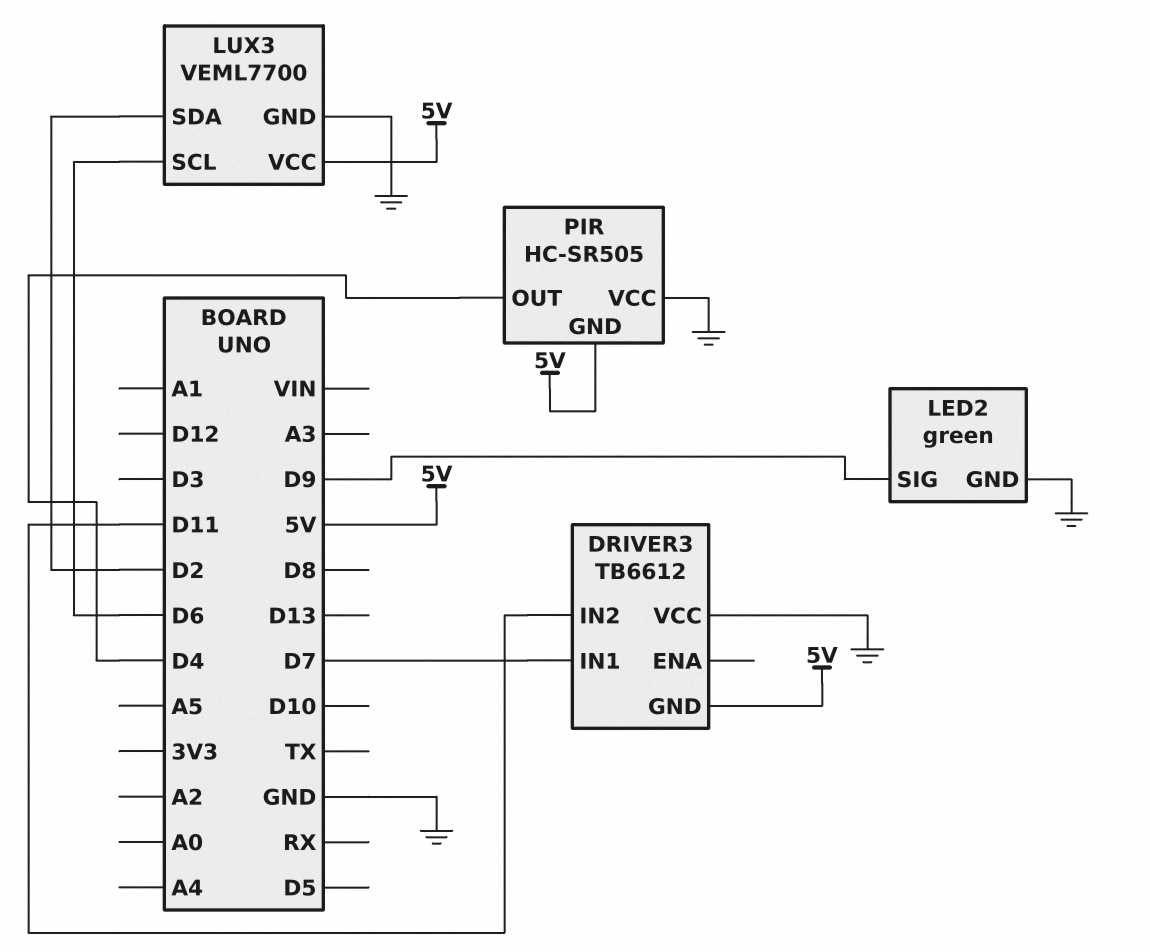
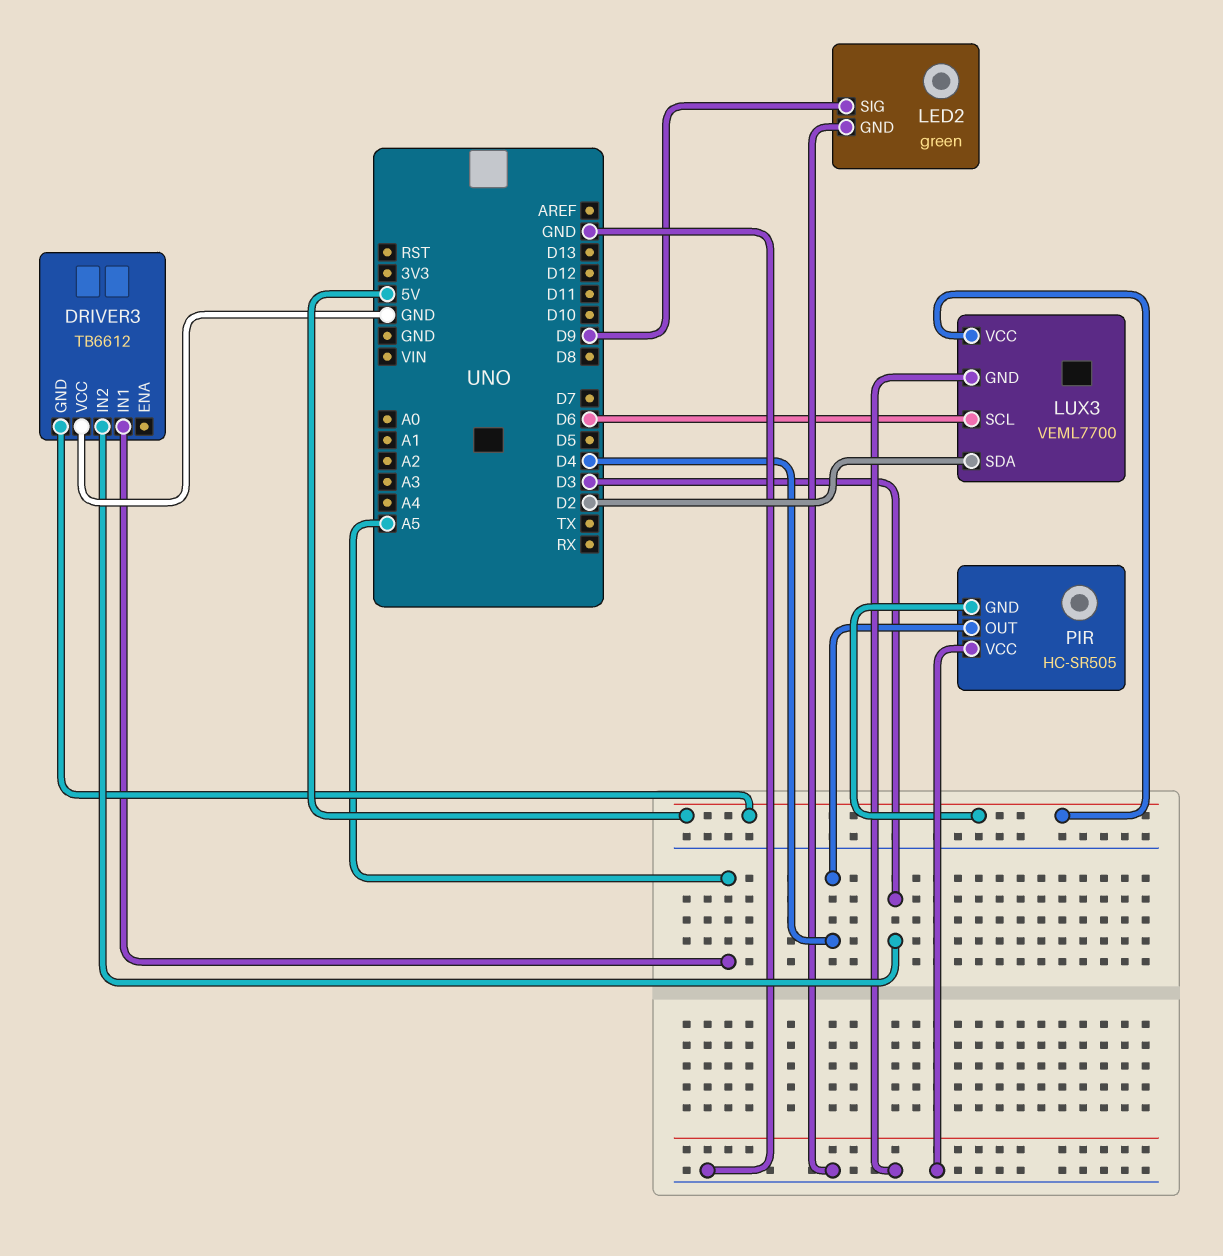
DRIVER3 pin IN1: D7 -> A5
DRIVER3 pin IN2: D11 -> D3

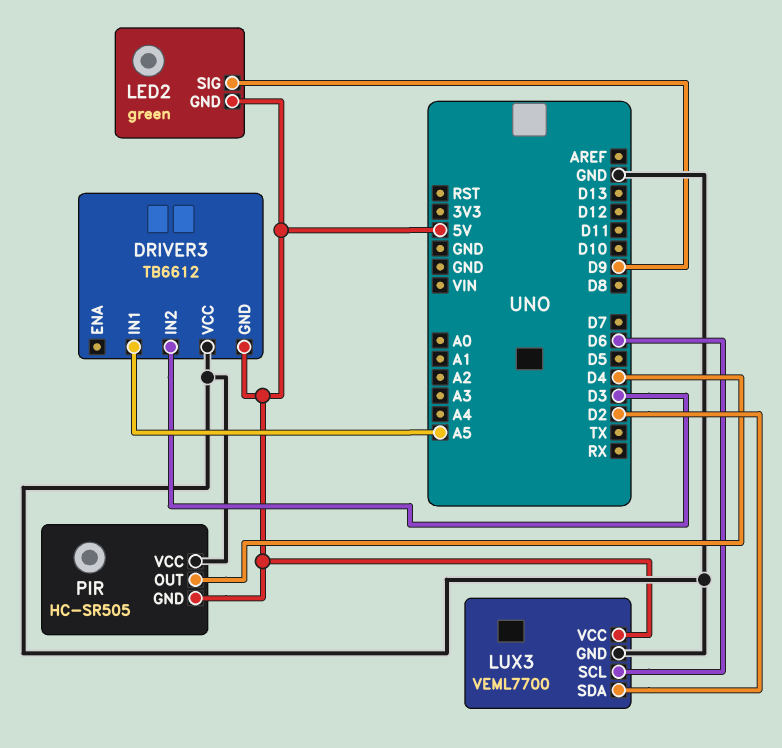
LED2 pin GND: GND -> 5V

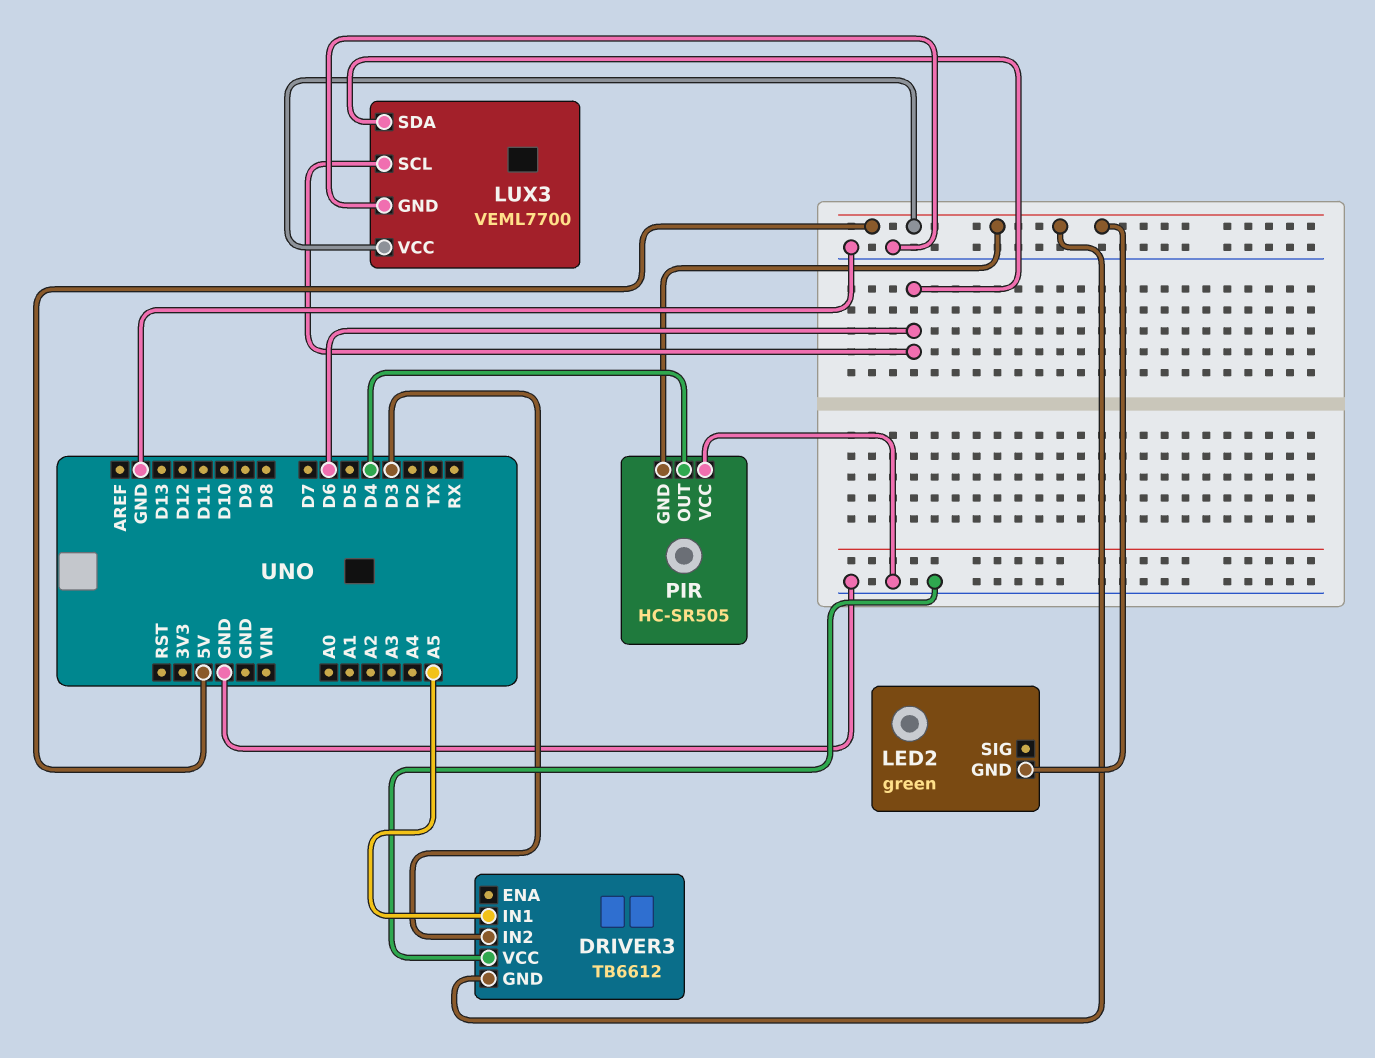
LED2 pin SIG: D9 -> none
LUX3 pin SDA: D2 -> D6

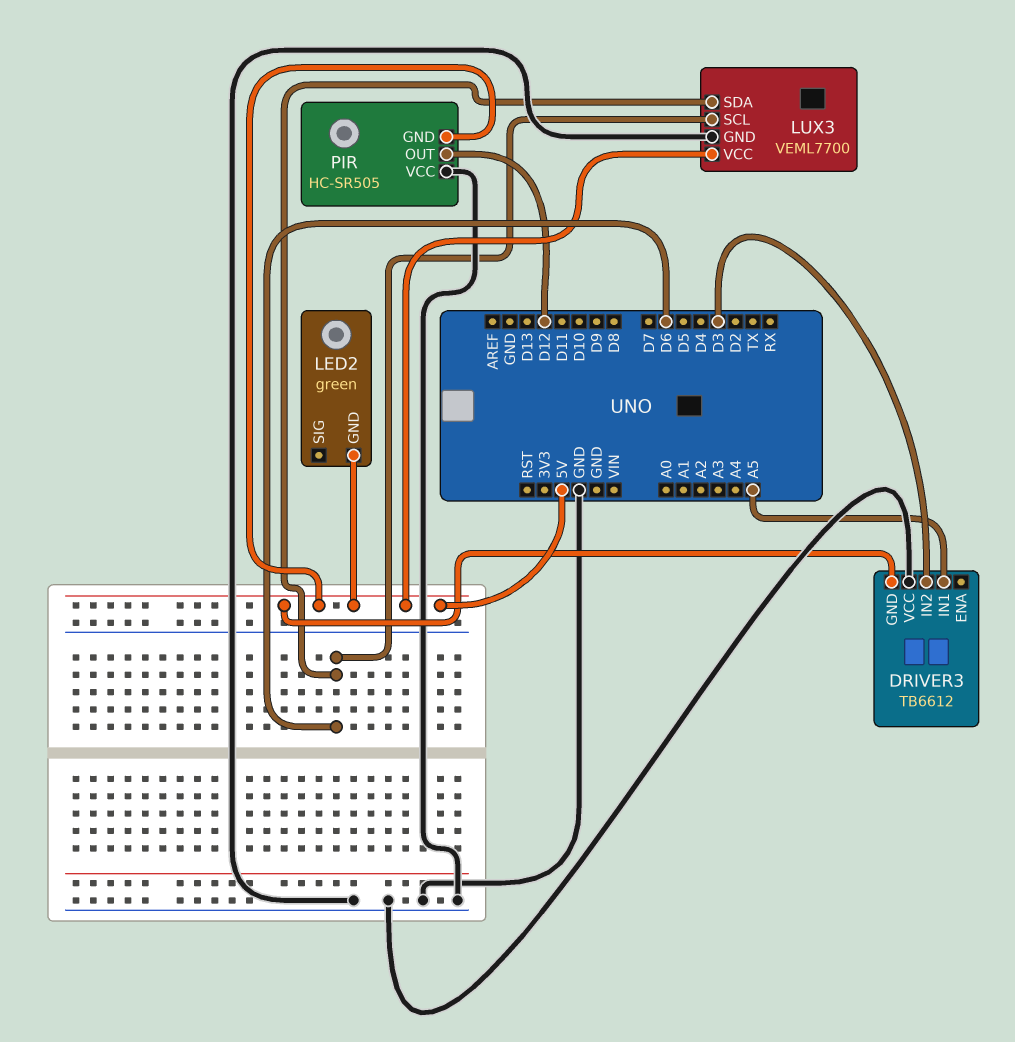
PIR pin OUT: D4 -> D12

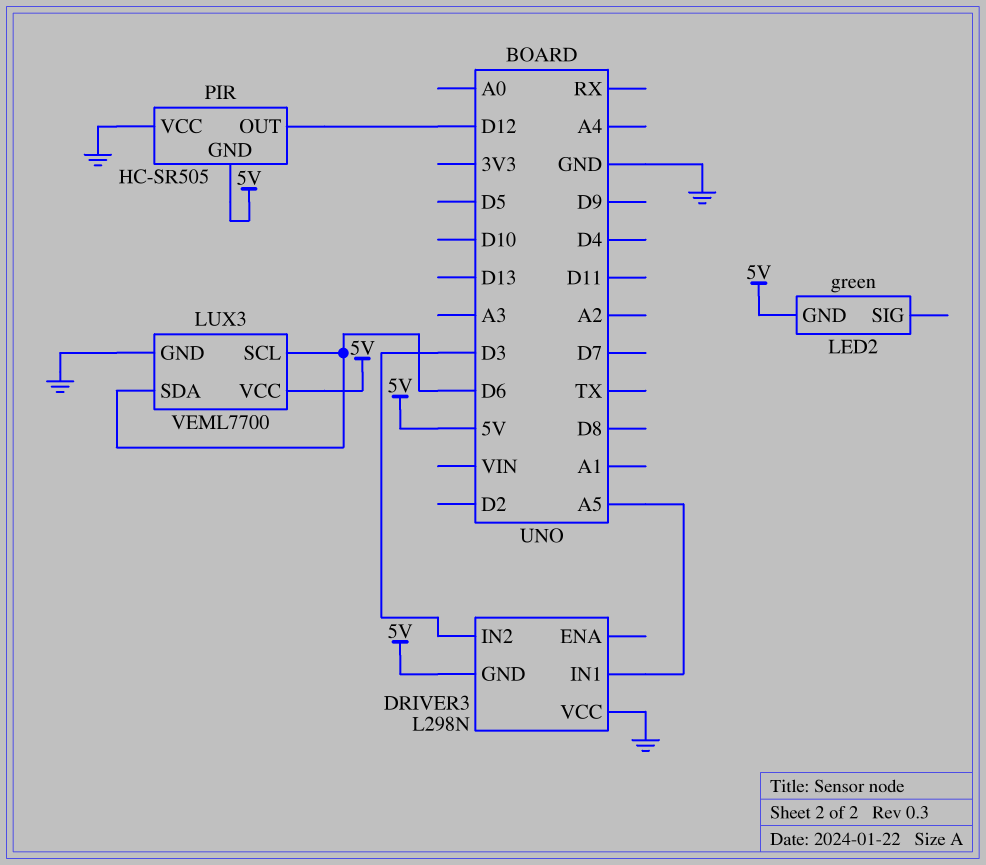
DRIVER3: TB6612 -> L298N

